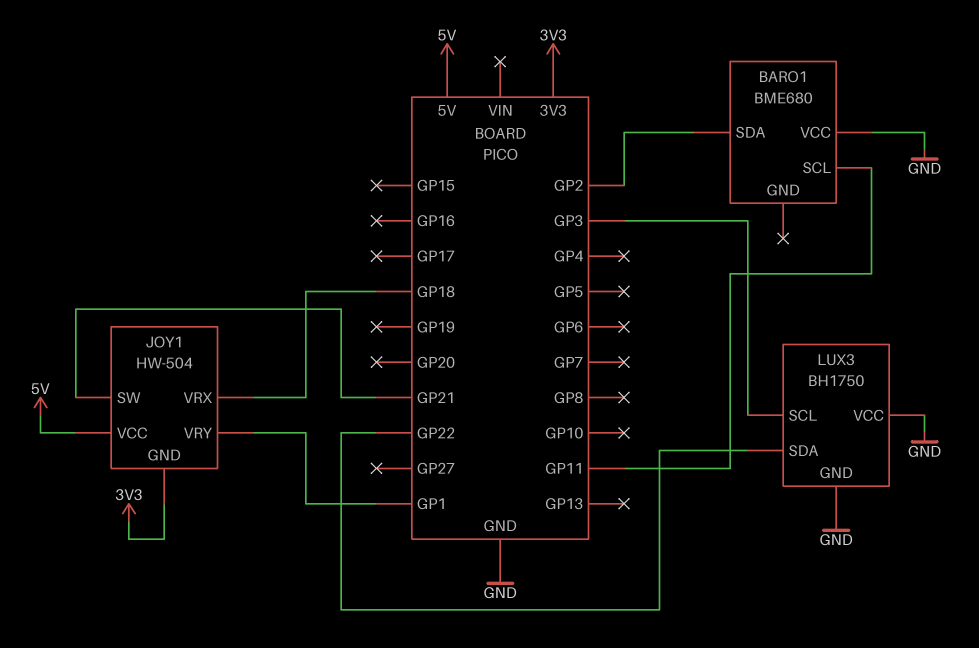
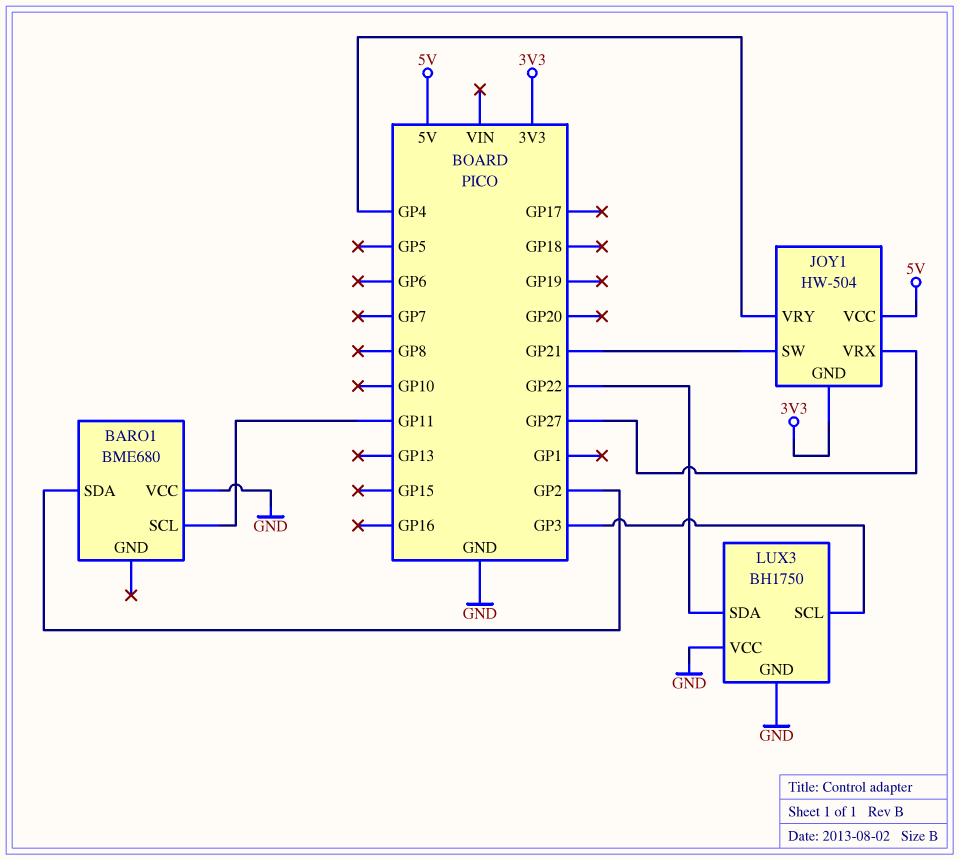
JOY1 pin VRX: GP18 -> GP27
JOY1 pin VRY: GP1 -> GP4

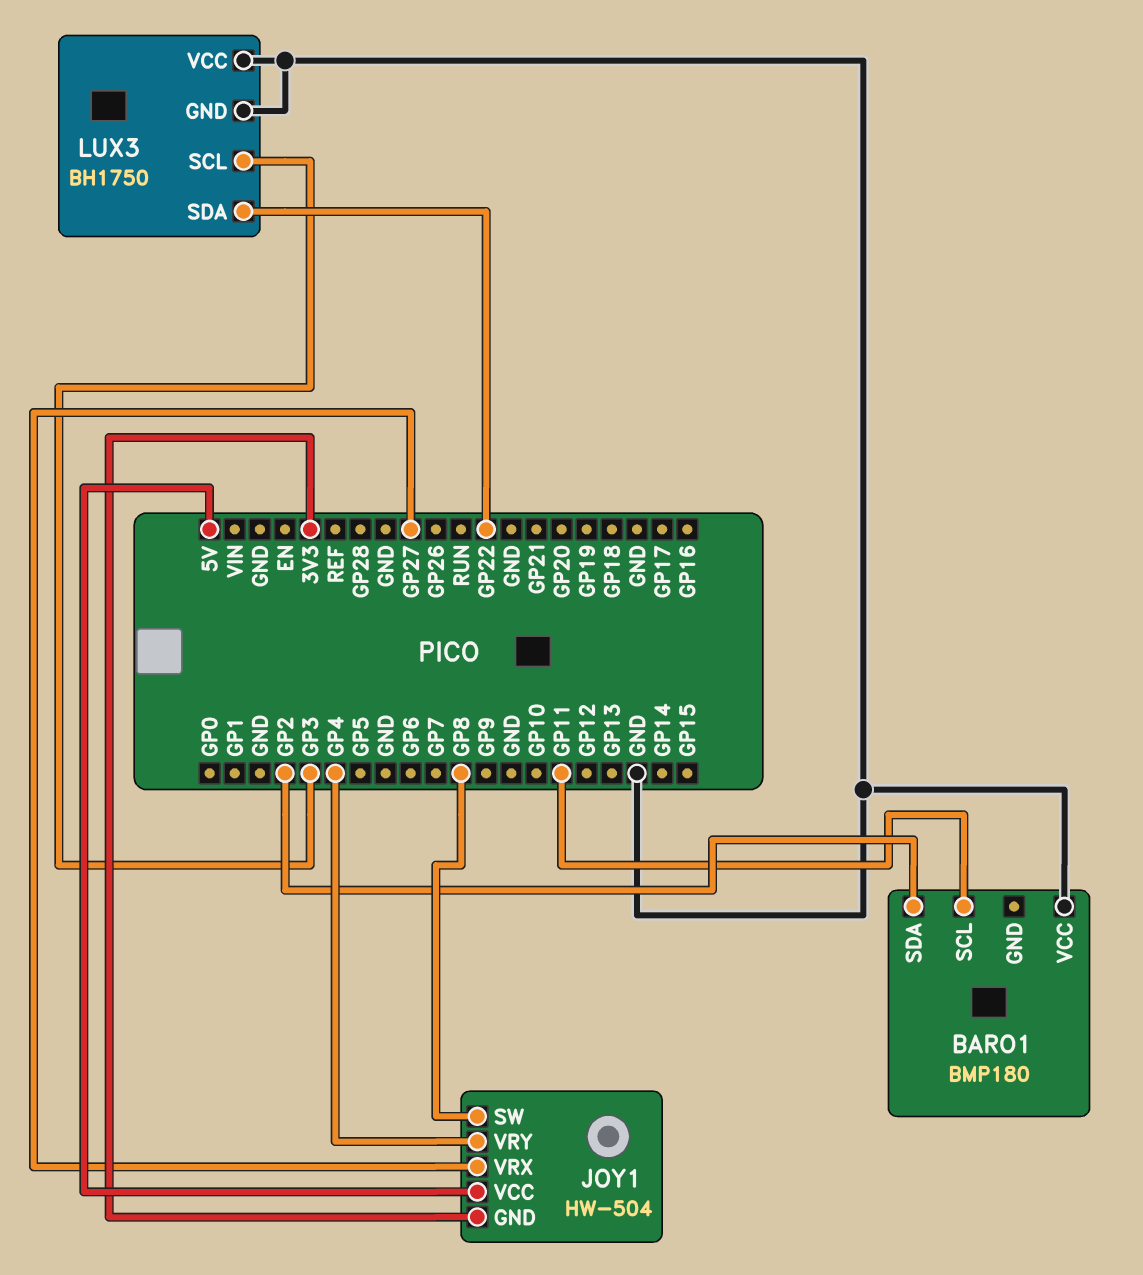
BARO1: BME680 -> BMP180
JOY1 pin SW: GP21 -> GP8

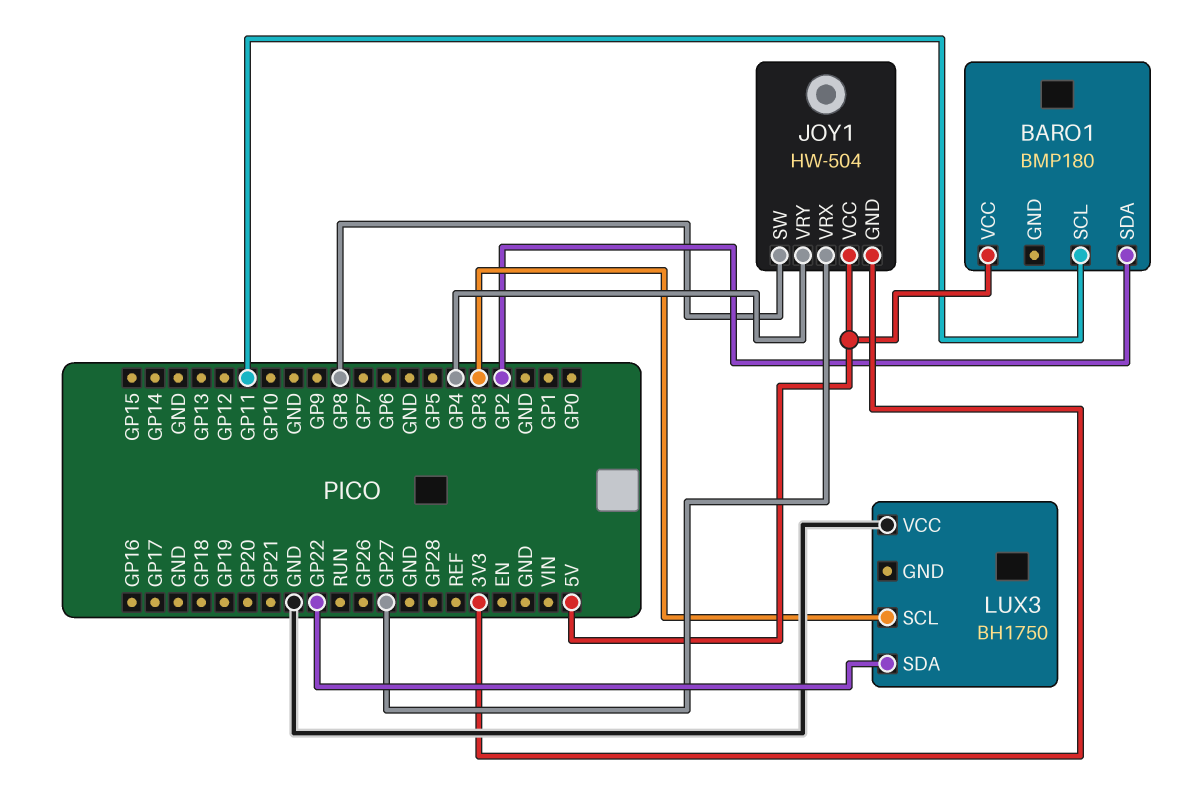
BARO1 pin VCC: GND -> 5V
LUX3 pin GND: GND -> none

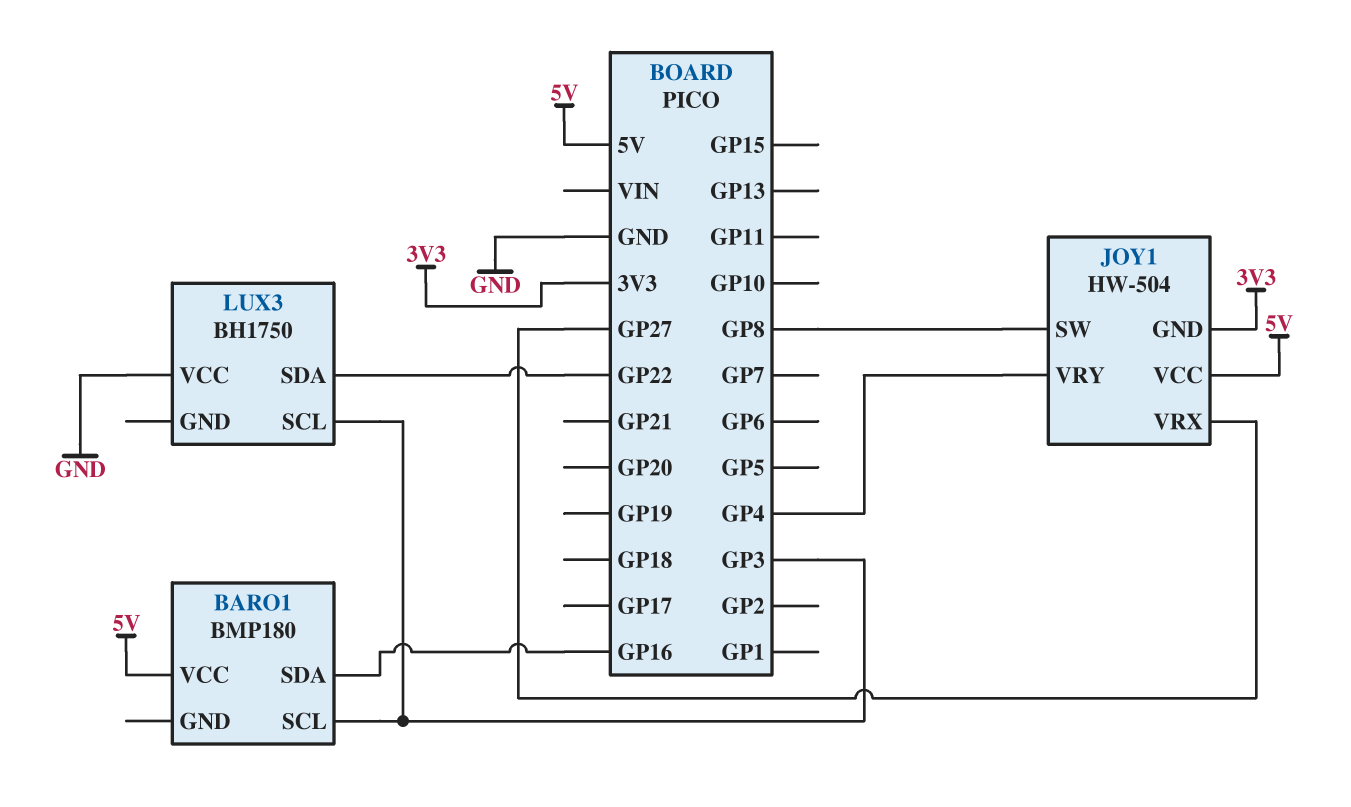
BARO1 pin SCL: GP11 -> GP3
BARO1 pin SDA: GP2 -> GP16

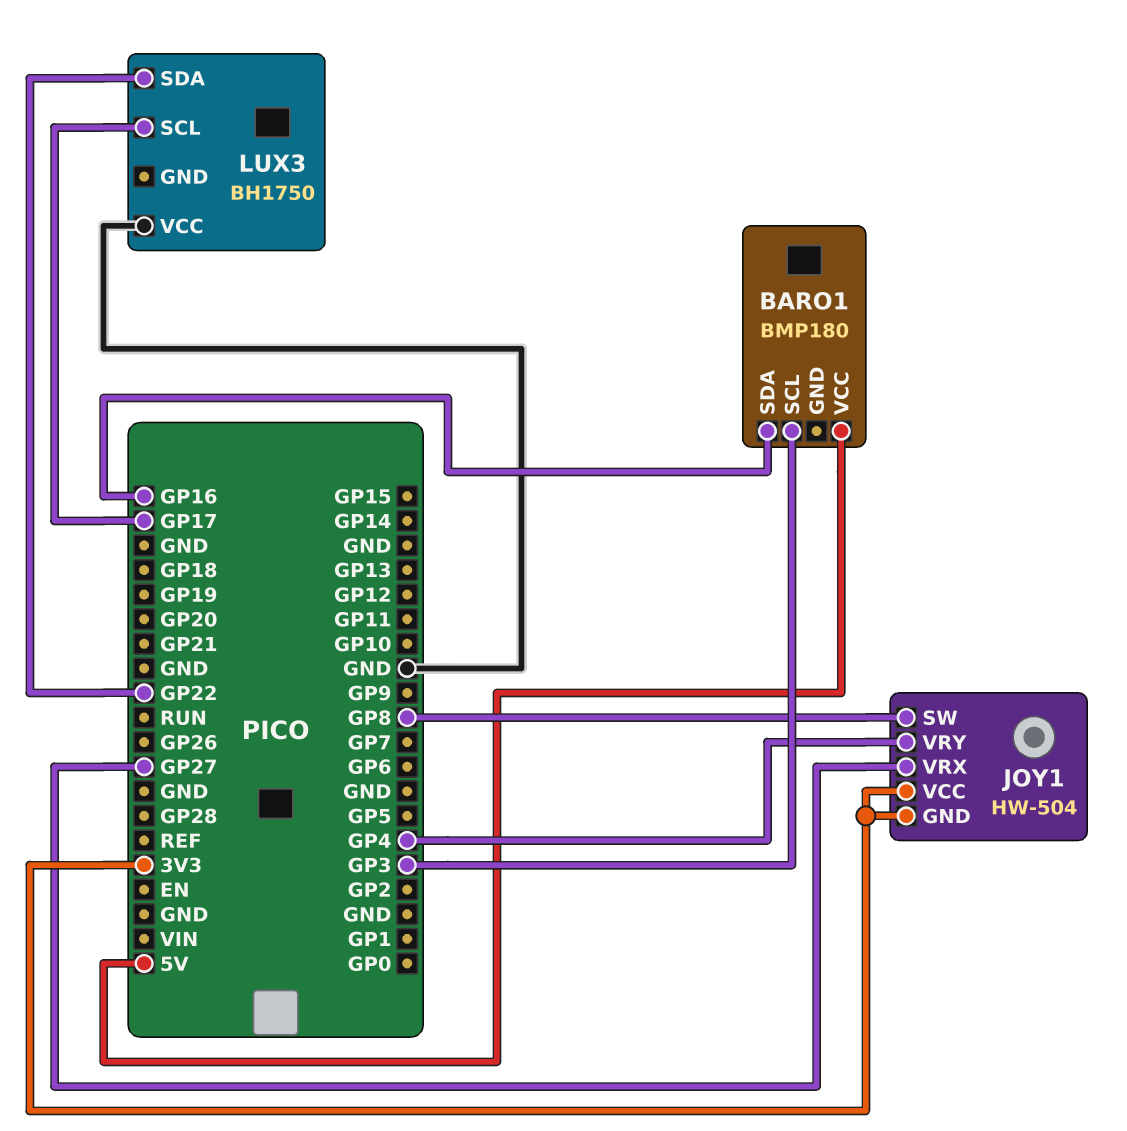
JOY1 pin VCC: 5V -> 3V3
LUX3 pin SCL: GP3 -> GP17

